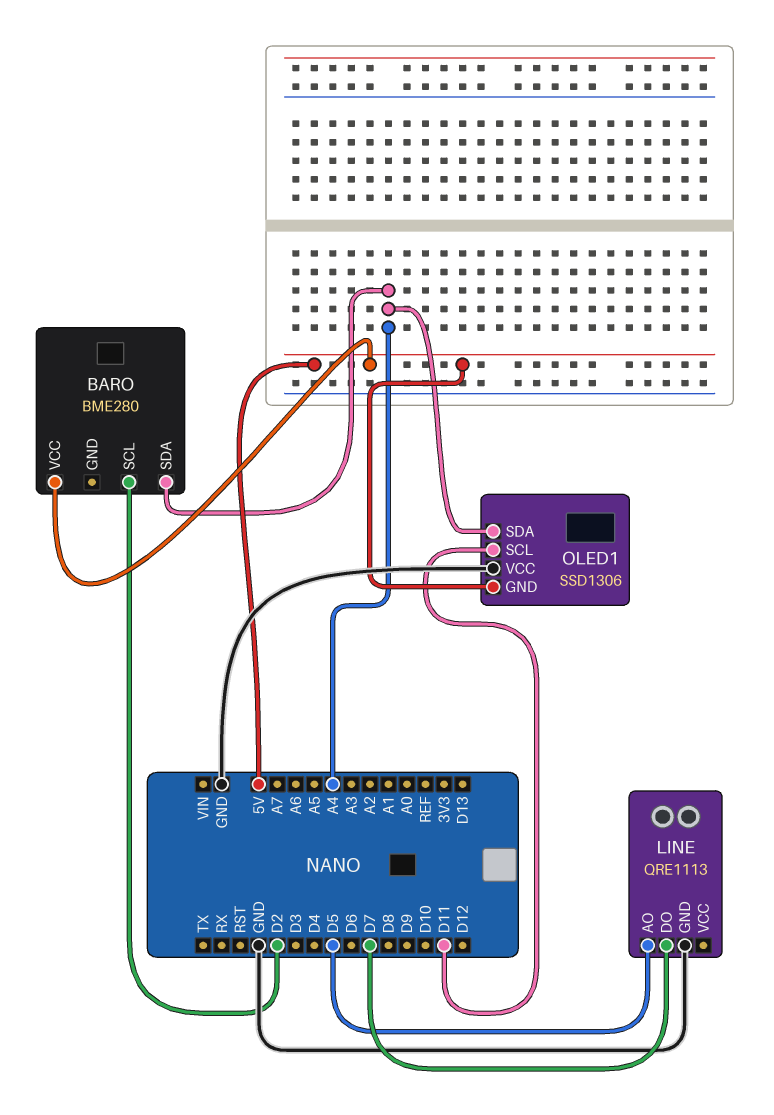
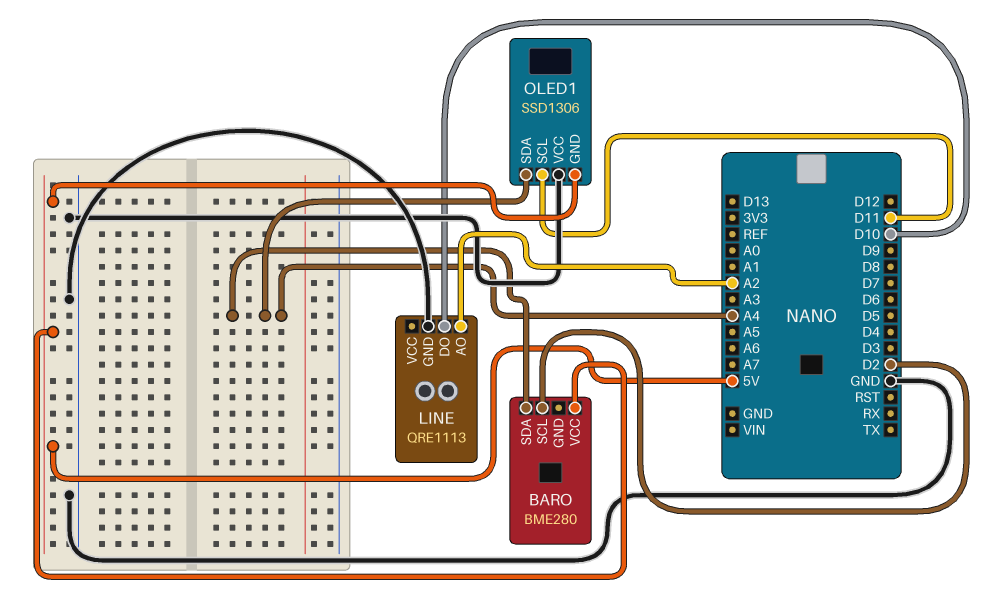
LINE pin AO: D5 -> A2
LINE pin DO: D7 -> D10

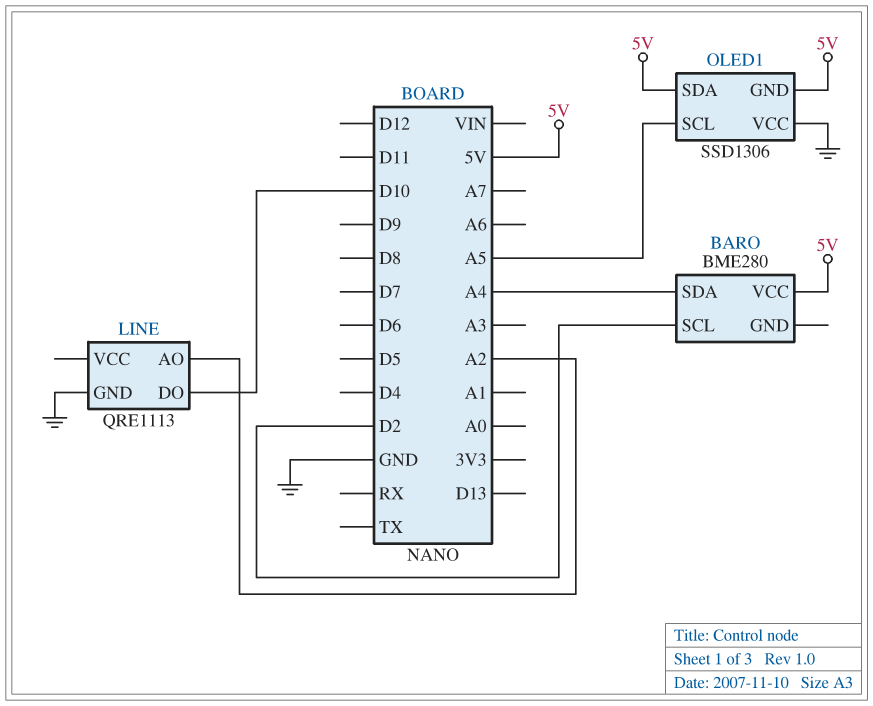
OLED1 pin SCL: D11 -> A5
OLED1 pin SDA: A4 -> 5V

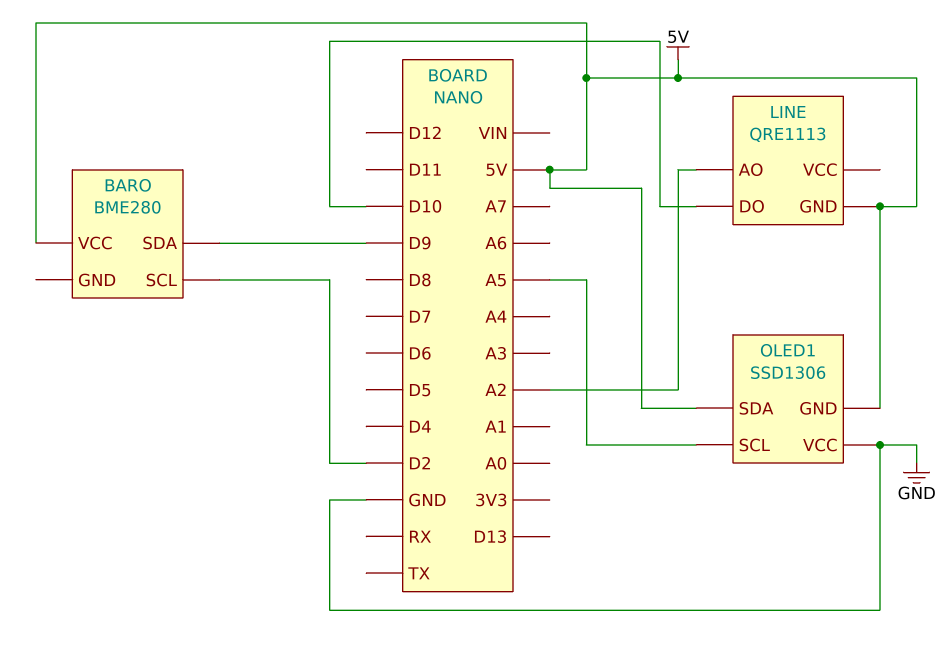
BARO pin SDA: A4 -> D9
LINE pin GND: GND -> 5V

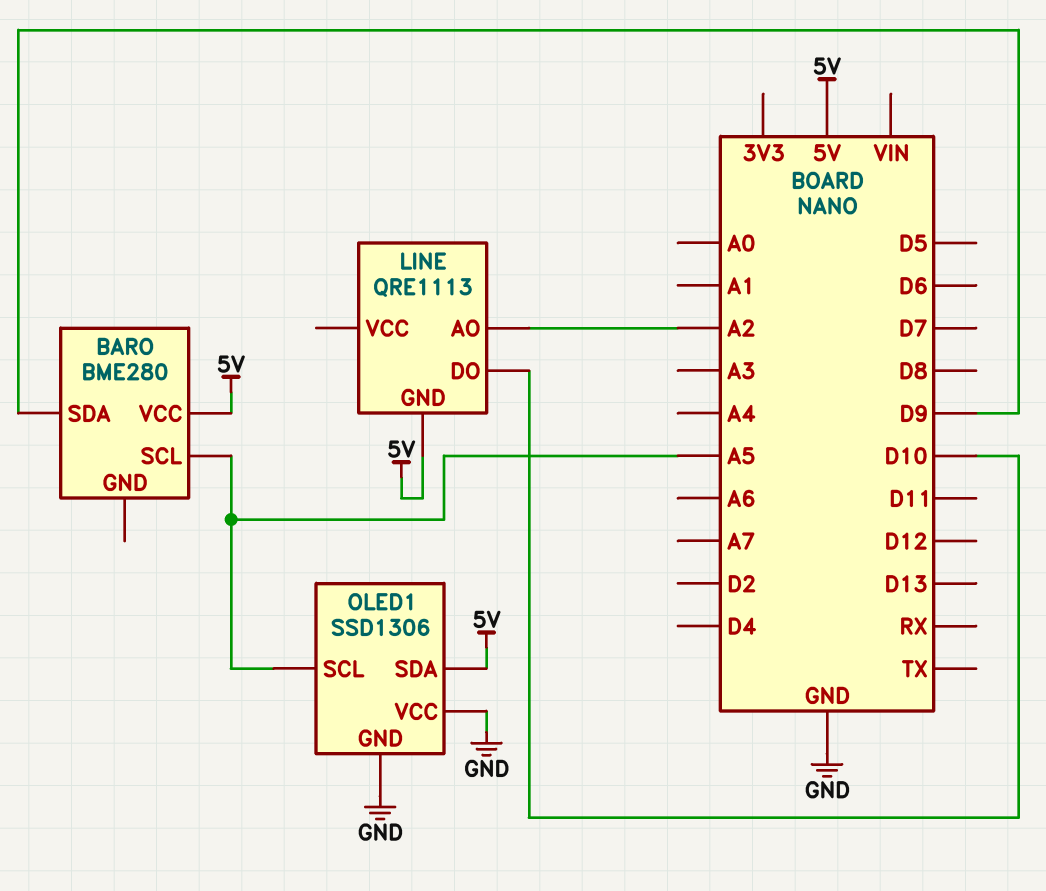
BARO pin SCL: D2 -> A5
OLED1 pin GND: 5V -> GND

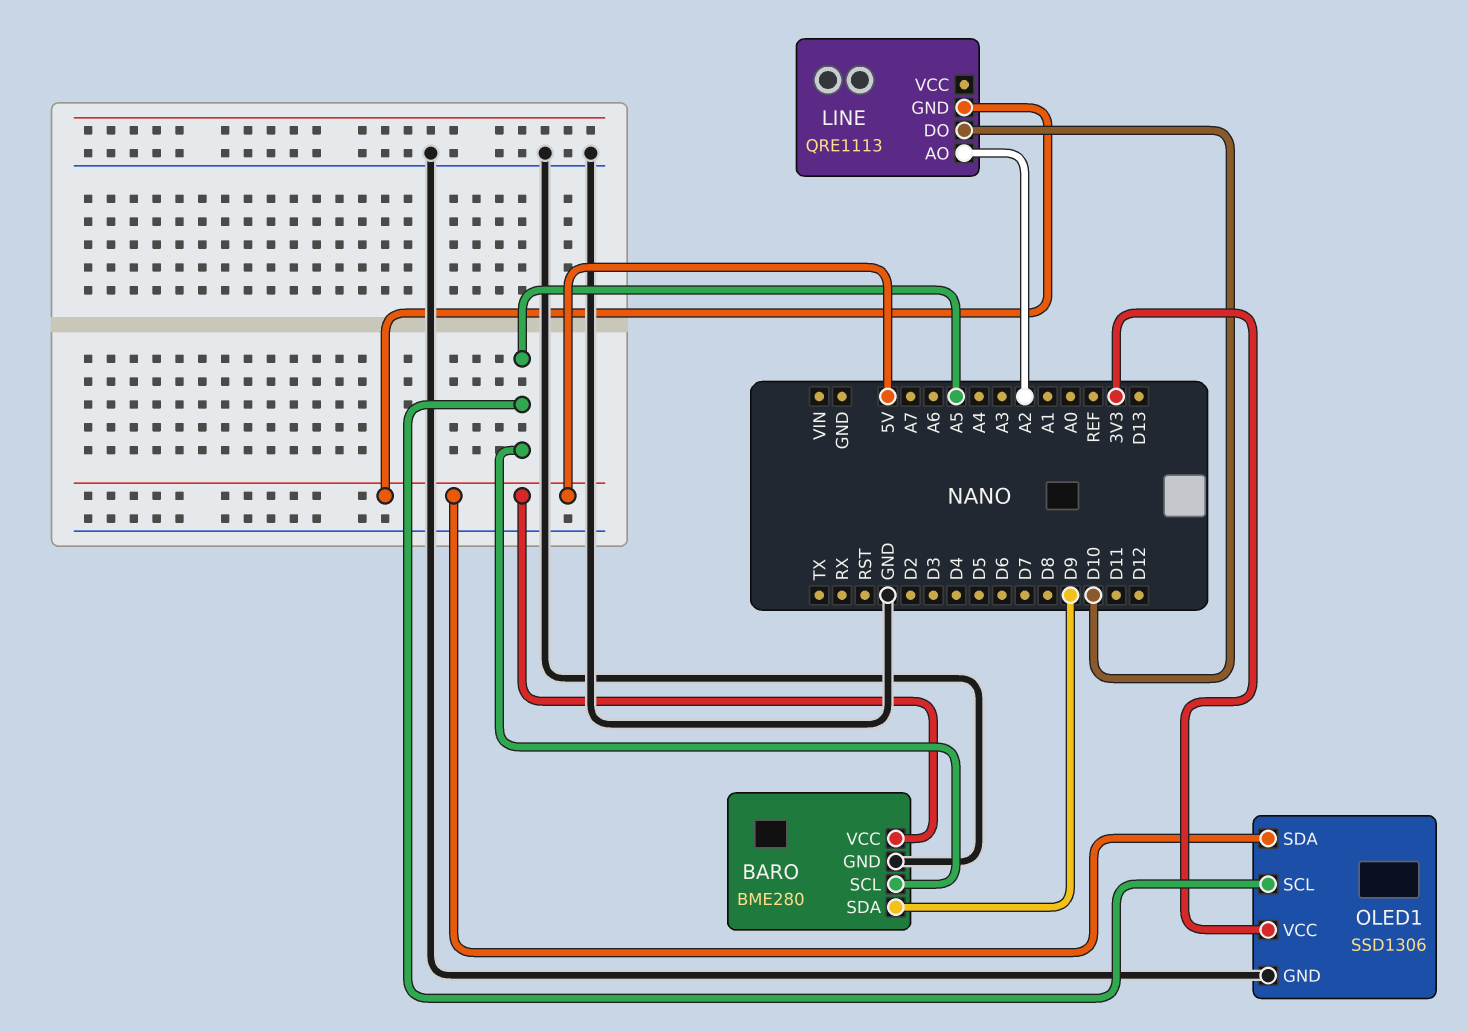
BARO pin GND: none -> GND
OLED1 pin VCC: GND -> 3V3

